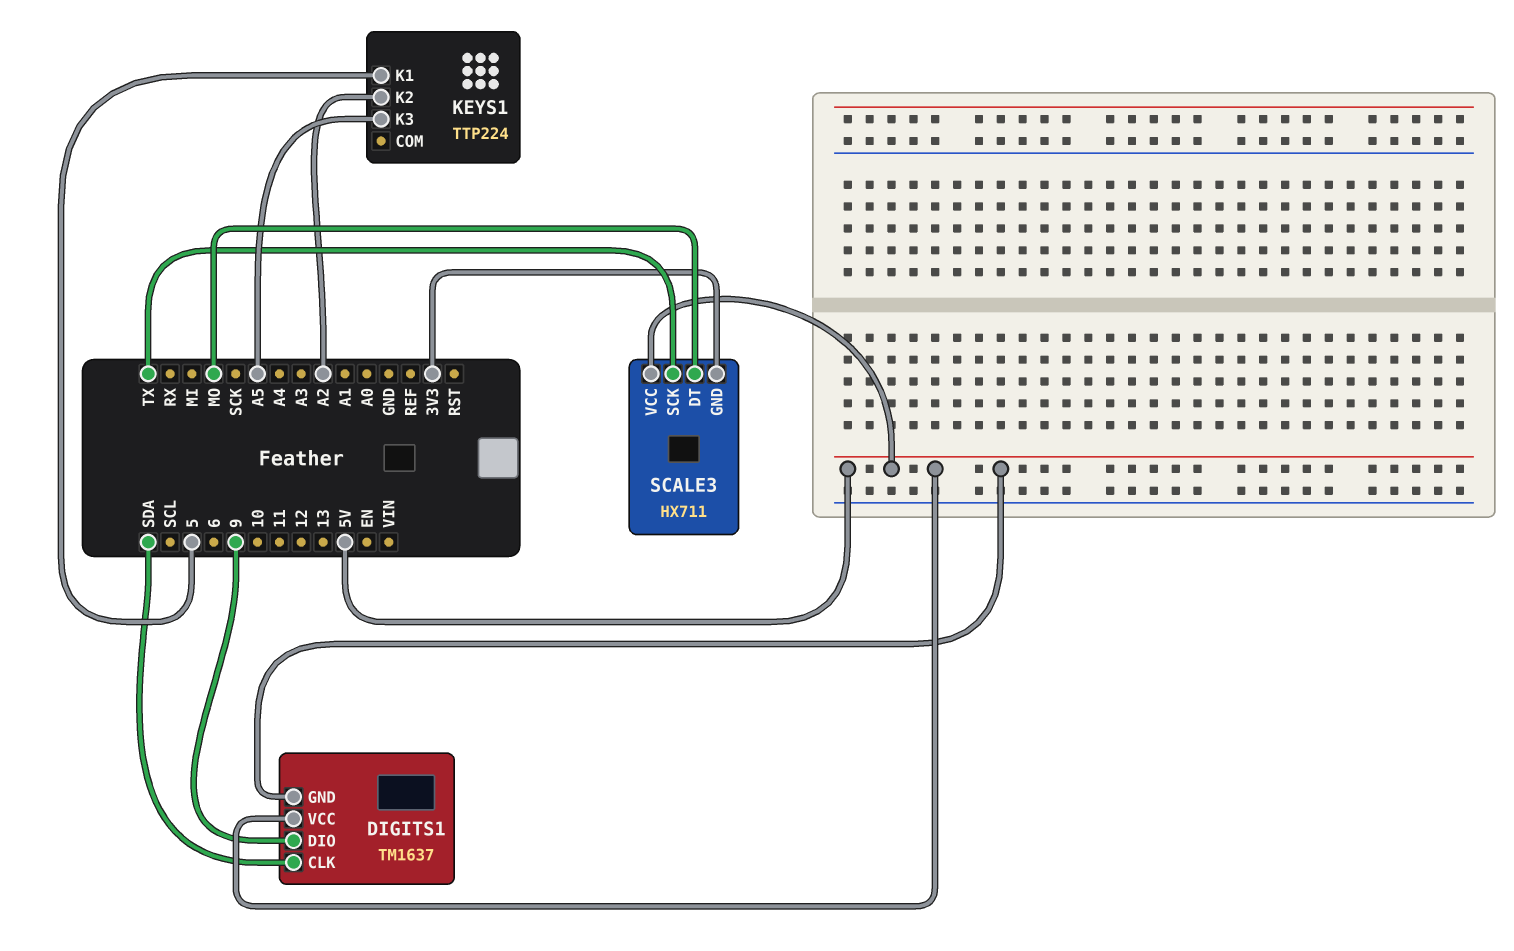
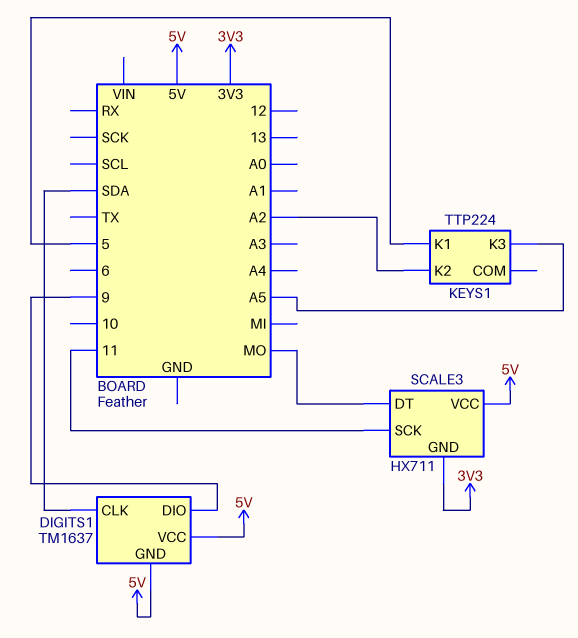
SCALE3 pin SCK: TX -> 11

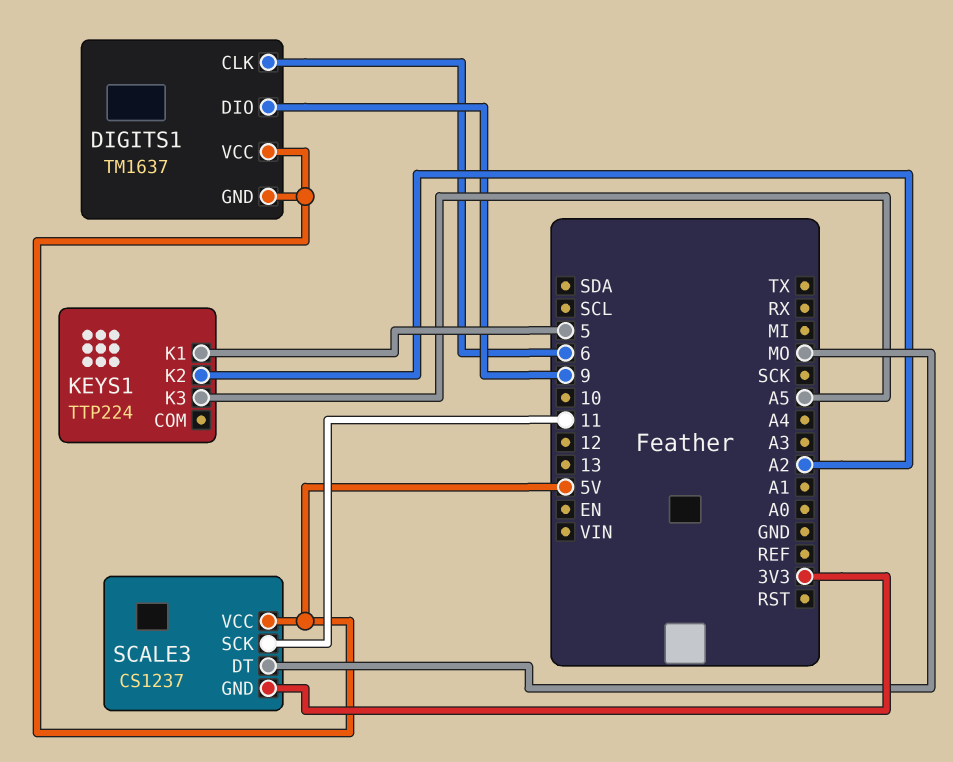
DIGITS1 pin CLK: SDA -> 6
SCALE3: HX711 -> CS1237

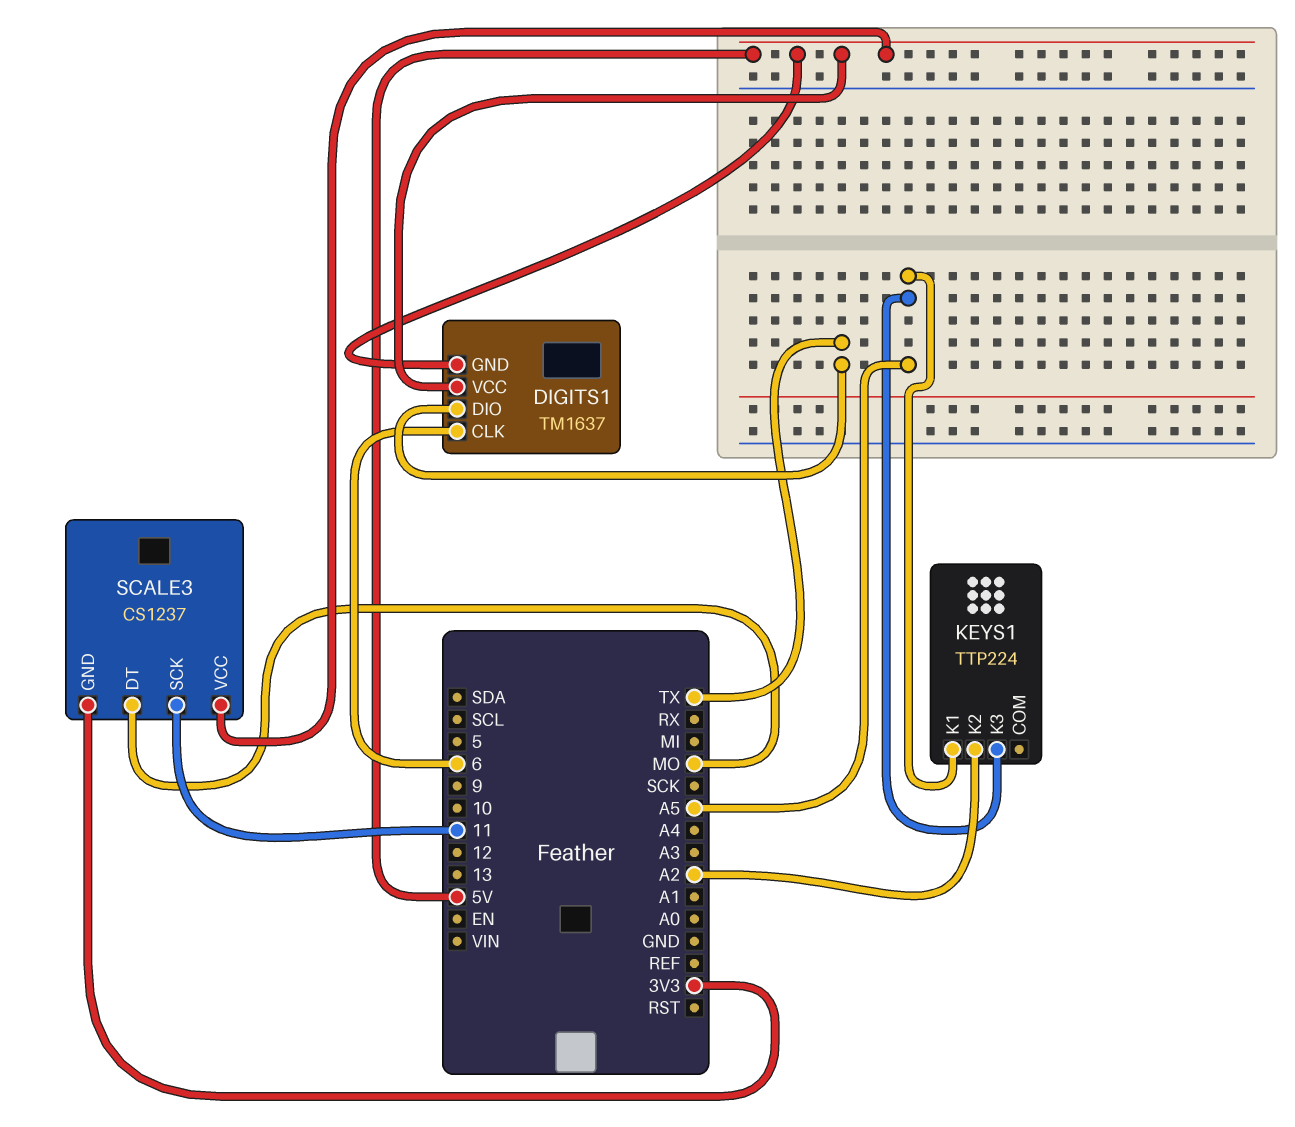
DIGITS1 pin DIO: 9 -> TX
KEYS1 pin K1: 5 -> A5

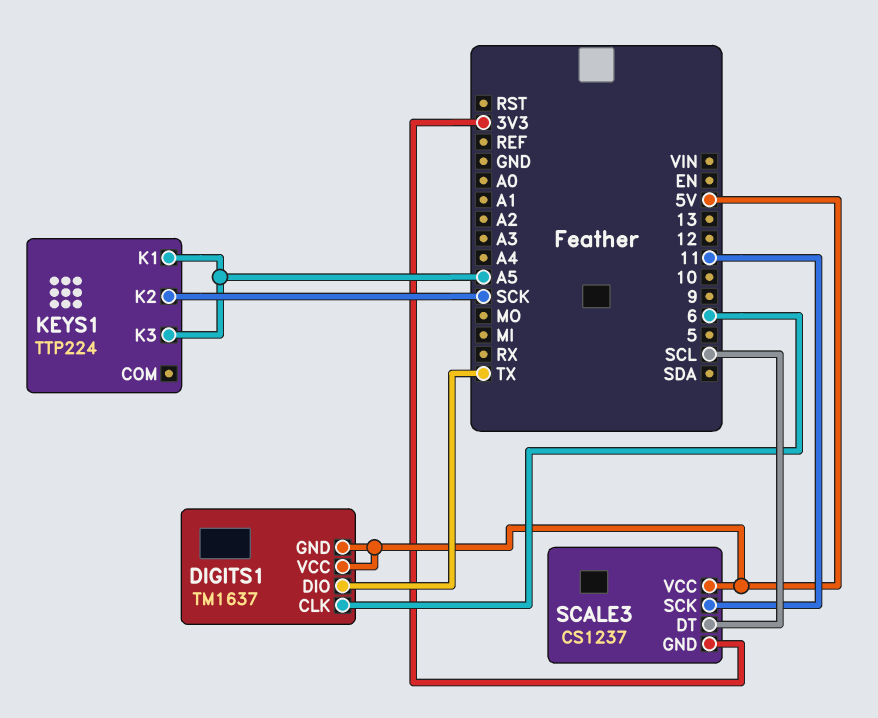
KEYS1 pin K2: A2 -> SCK
SCALE3 pin DT: MO -> SCL

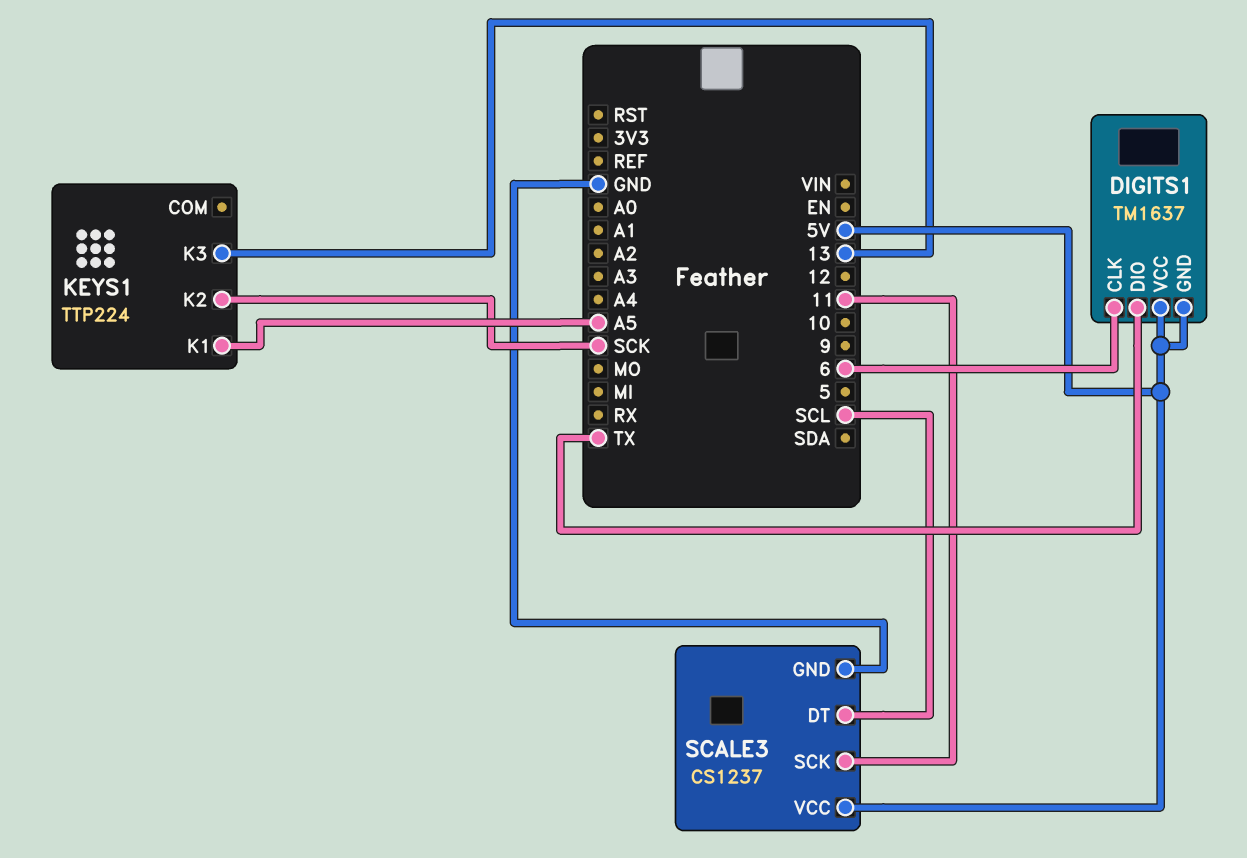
KEYS1 pin K3: A5 -> 13
SCALE3 pin GND: 3V3 -> GND

